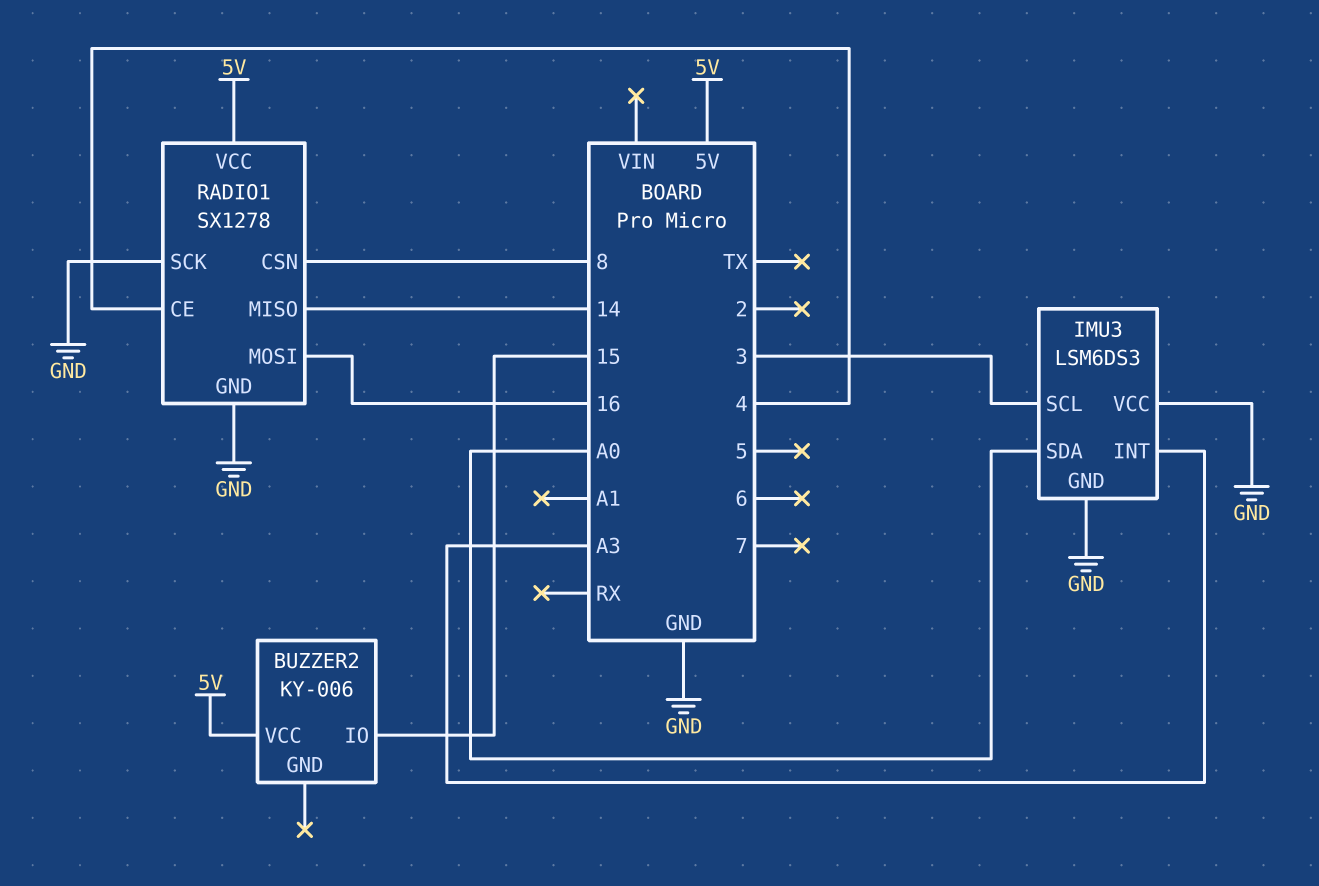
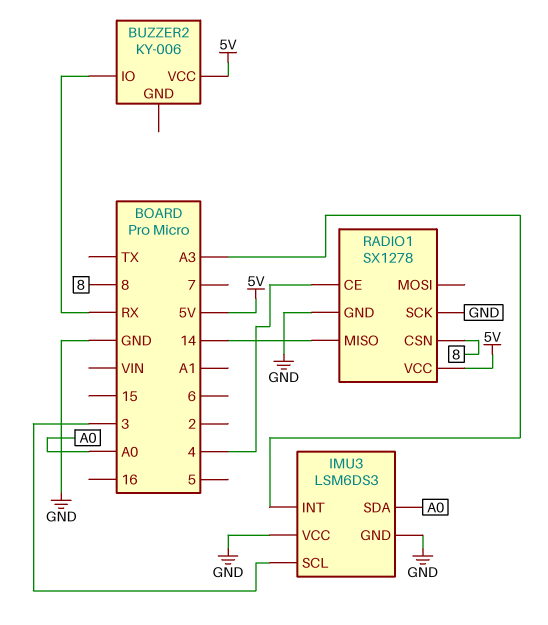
BUZZER2 pin IO: 15 -> RX
RADIO1 pin MOSI: 16 -> none

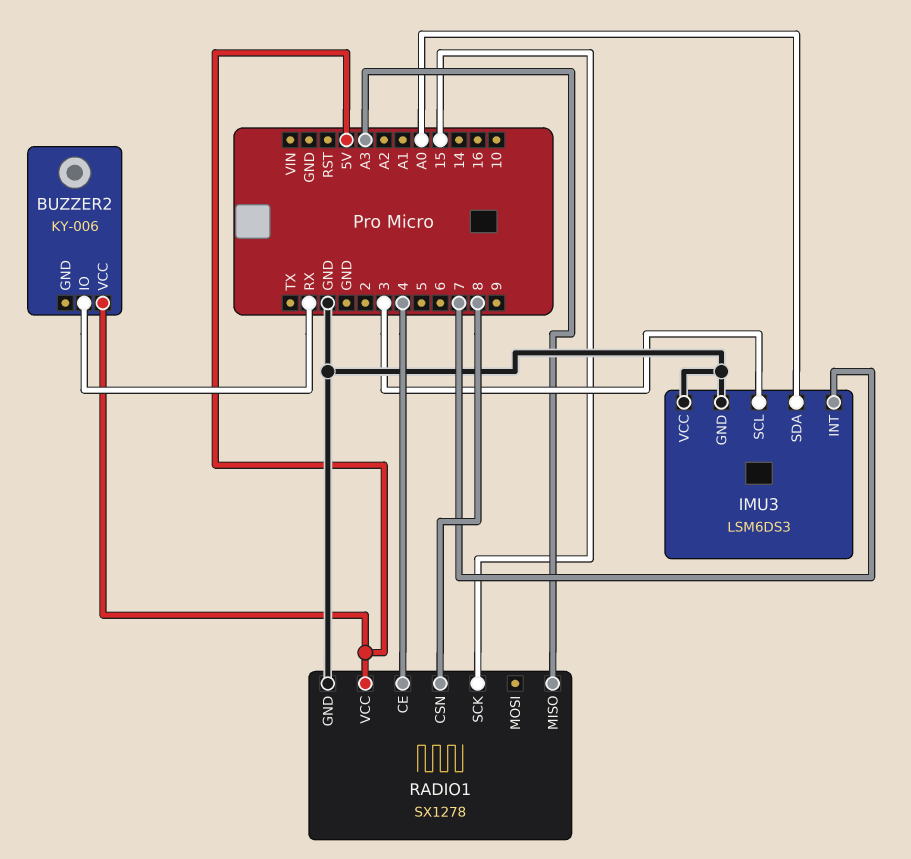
IMU3 pin INT: A3 -> 7
RADIO1 pin MISO: 14 -> A3
RADIO1 pin SCK: GND -> 15

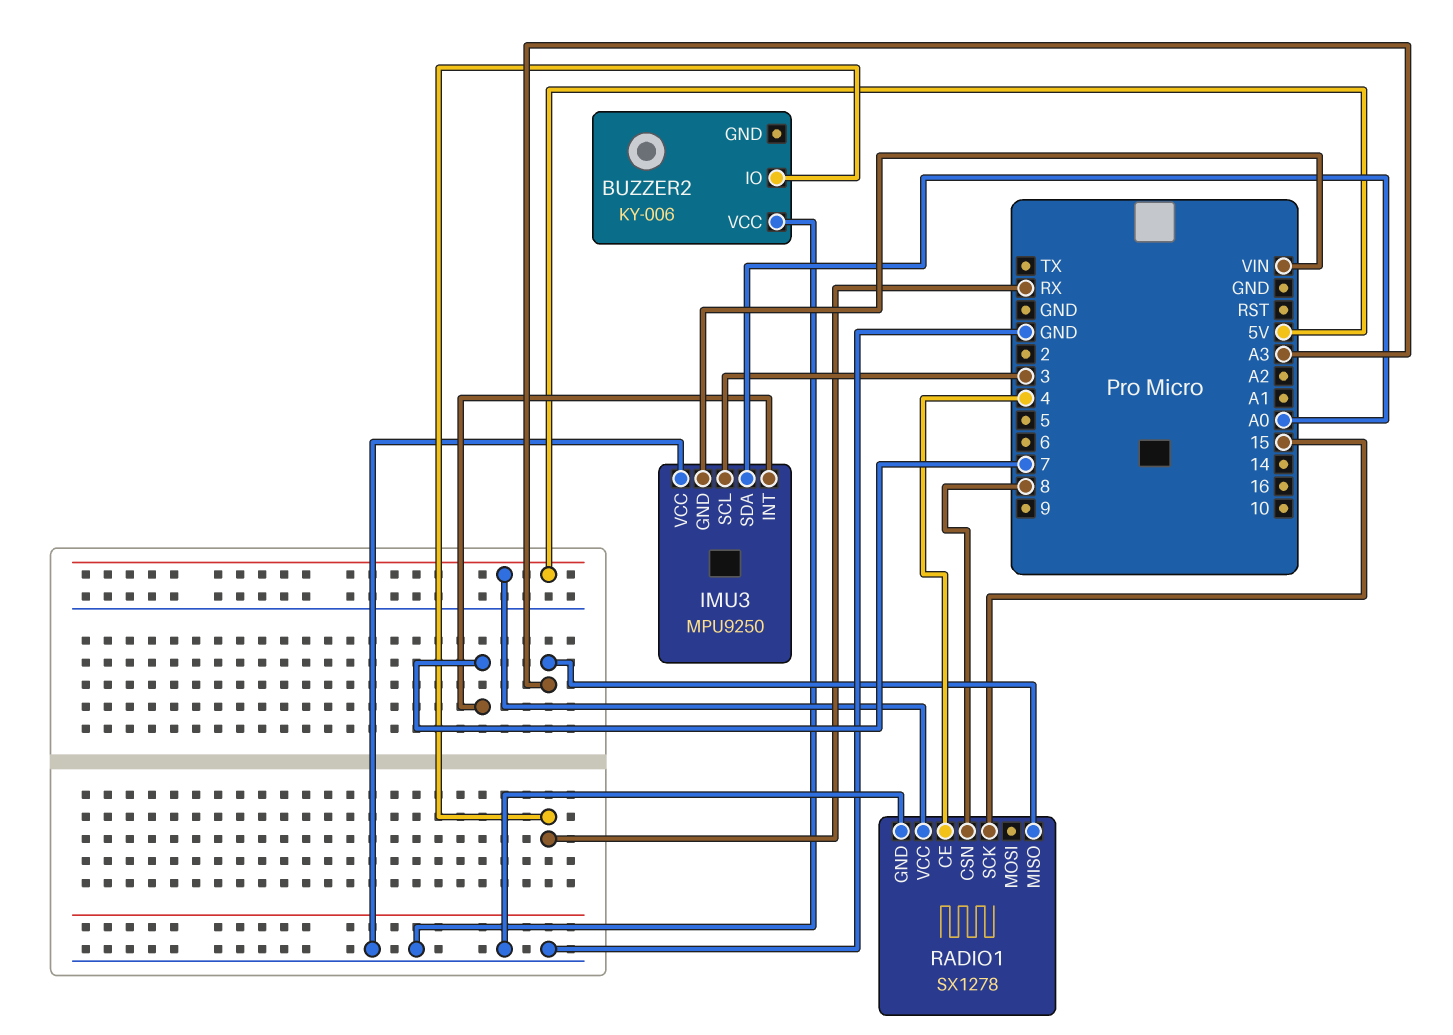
BUZZER2 pin VCC: 5V -> GND
IMU3: LSM6DS3 -> MPU9250
IMU3 pin GND: GND -> VIN

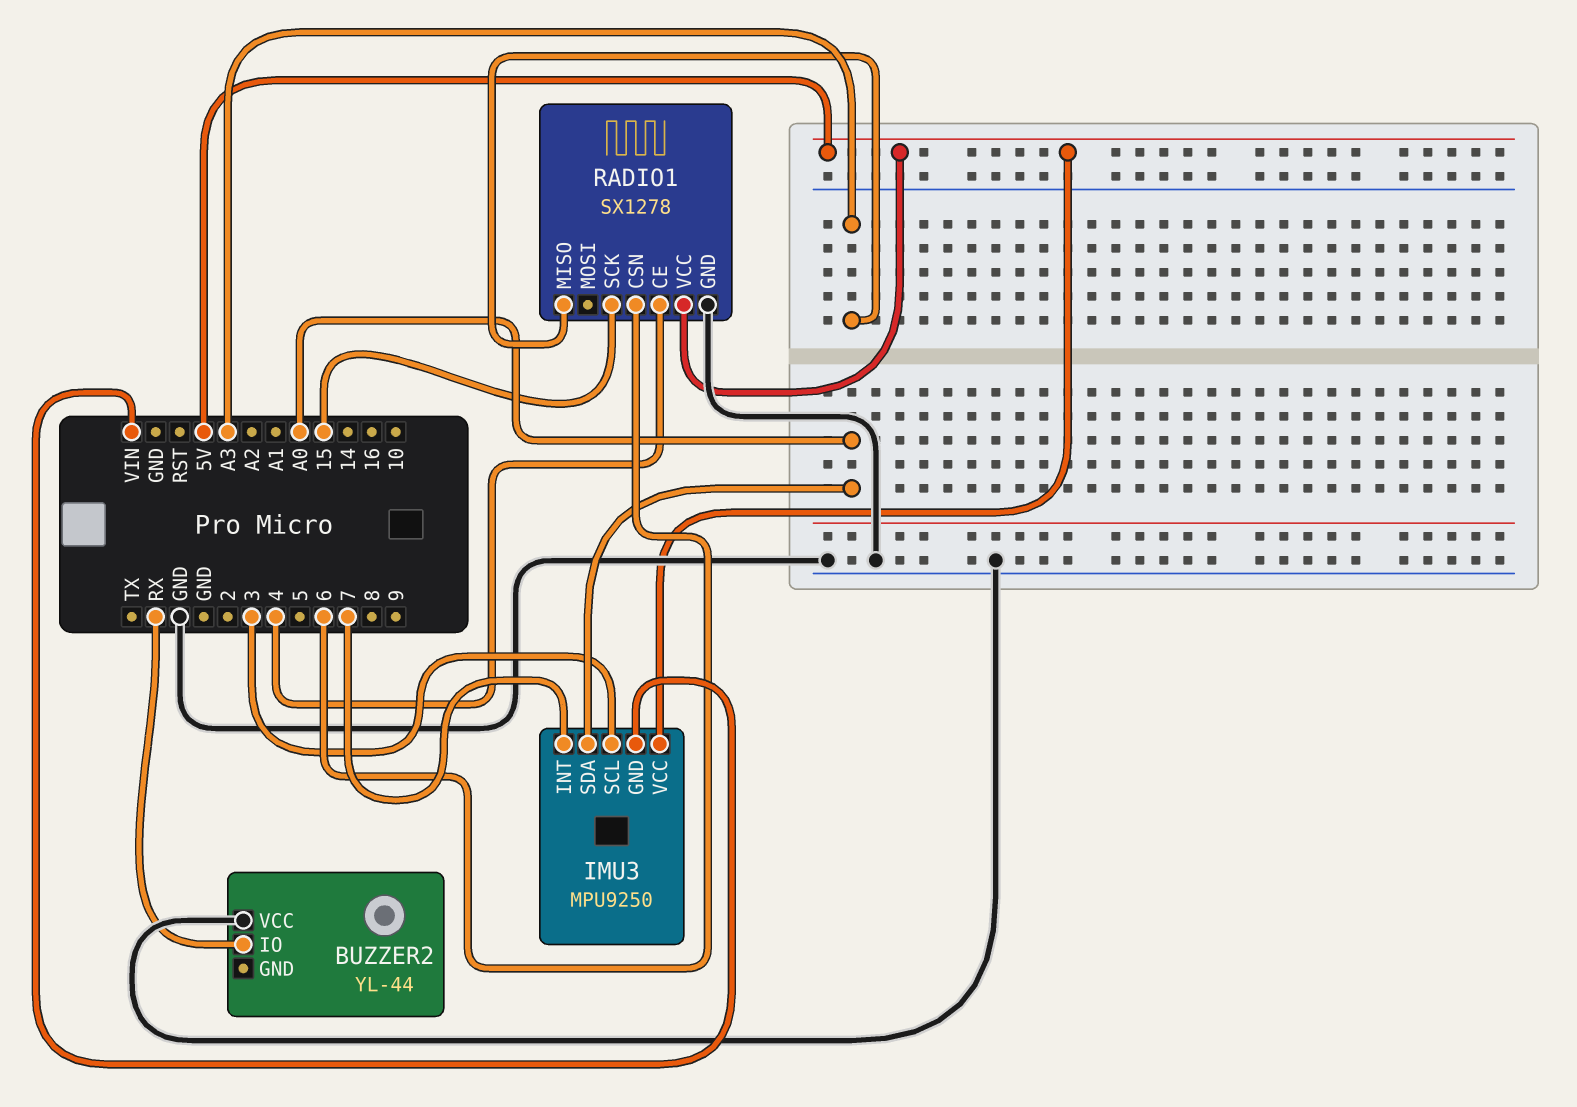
BUZZER2: KY-006 -> YL-44
IMU3 pin VCC: GND -> 5V
RADIO1 pin CSN: 8 -> 6

